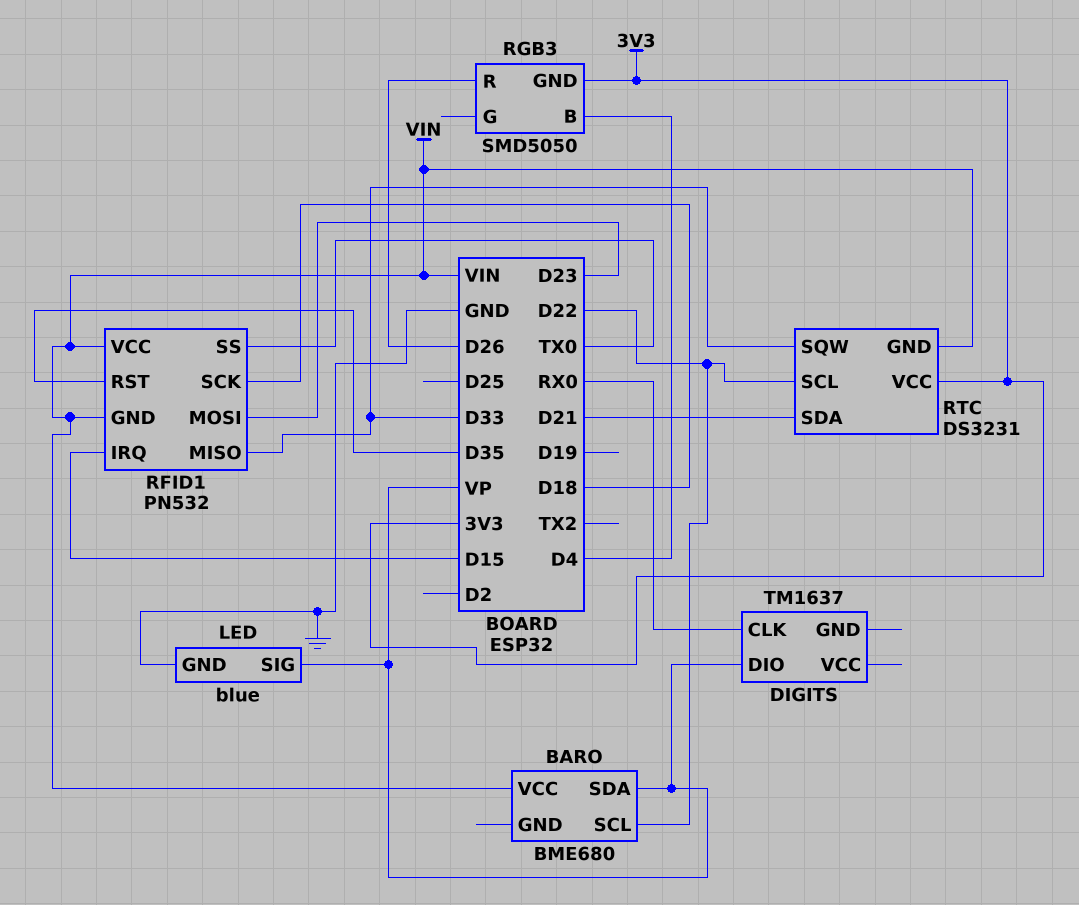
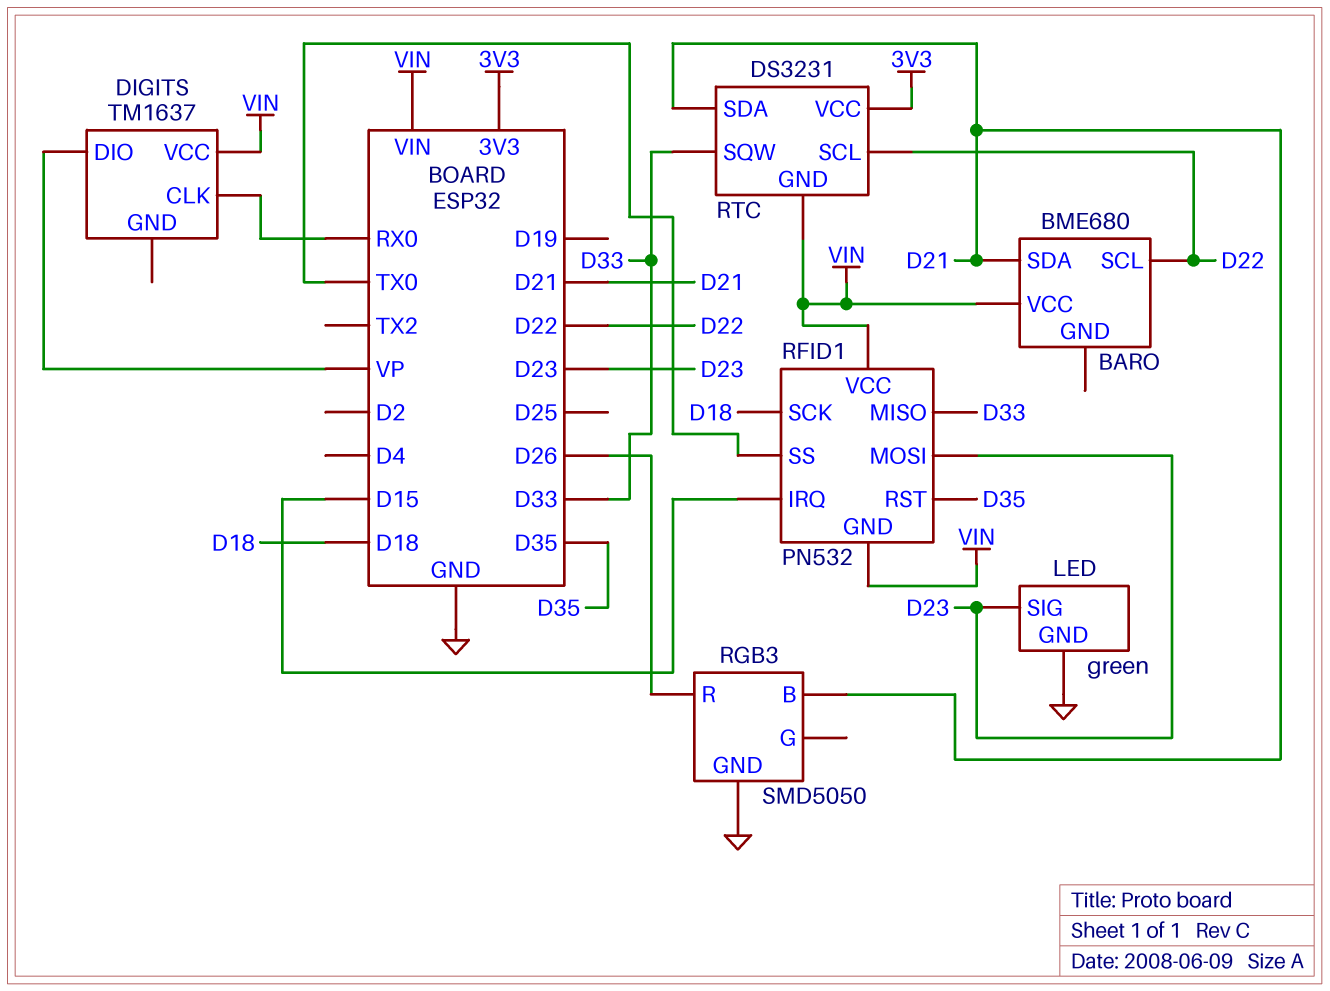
BARO pin SDA: VP -> D21
DIGITS pin VCC: none -> VIN
LED: blue -> green
LED pin SIG: VP -> D23
RGB3 pin B: D4 -> D21
RGB3 pin GND: 3V3 -> GND

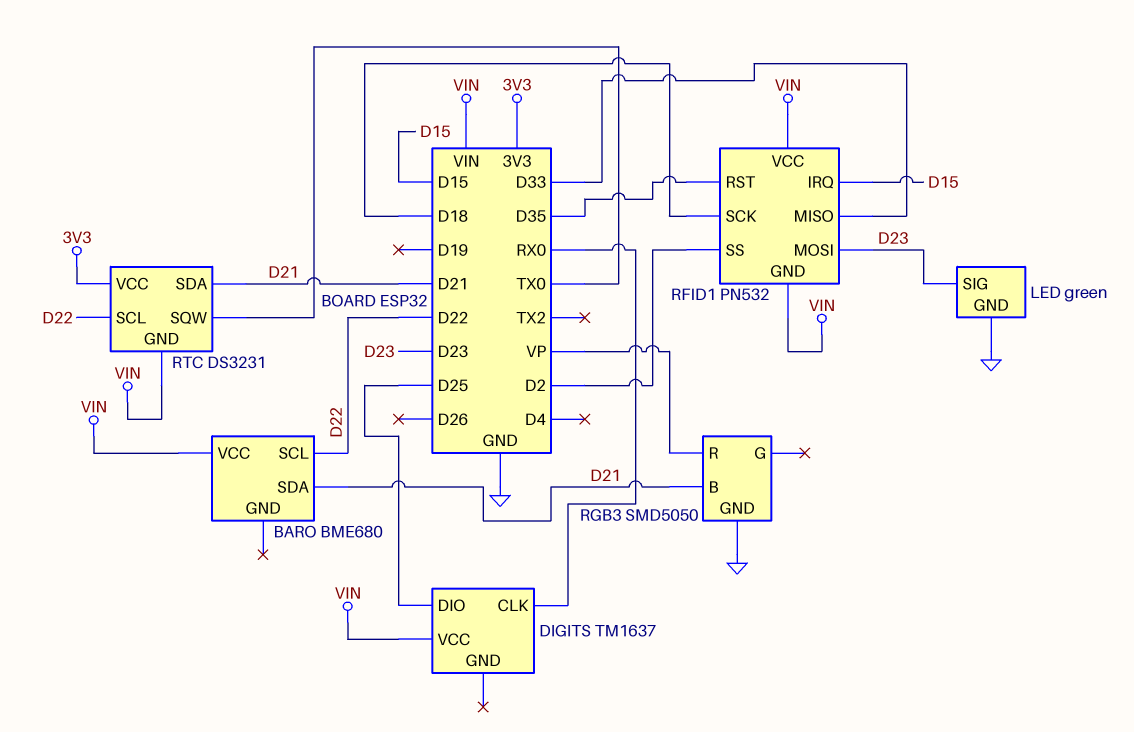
DIGITS pin DIO: VP -> D25
RFID1 pin SS: TX0 -> D2
RGB3 pin R: D26 -> VP
RTC pin SQW: D33 -> TX0

